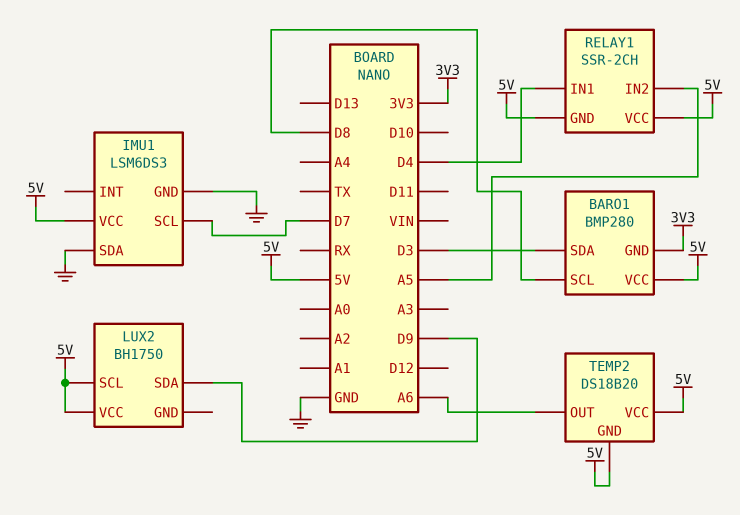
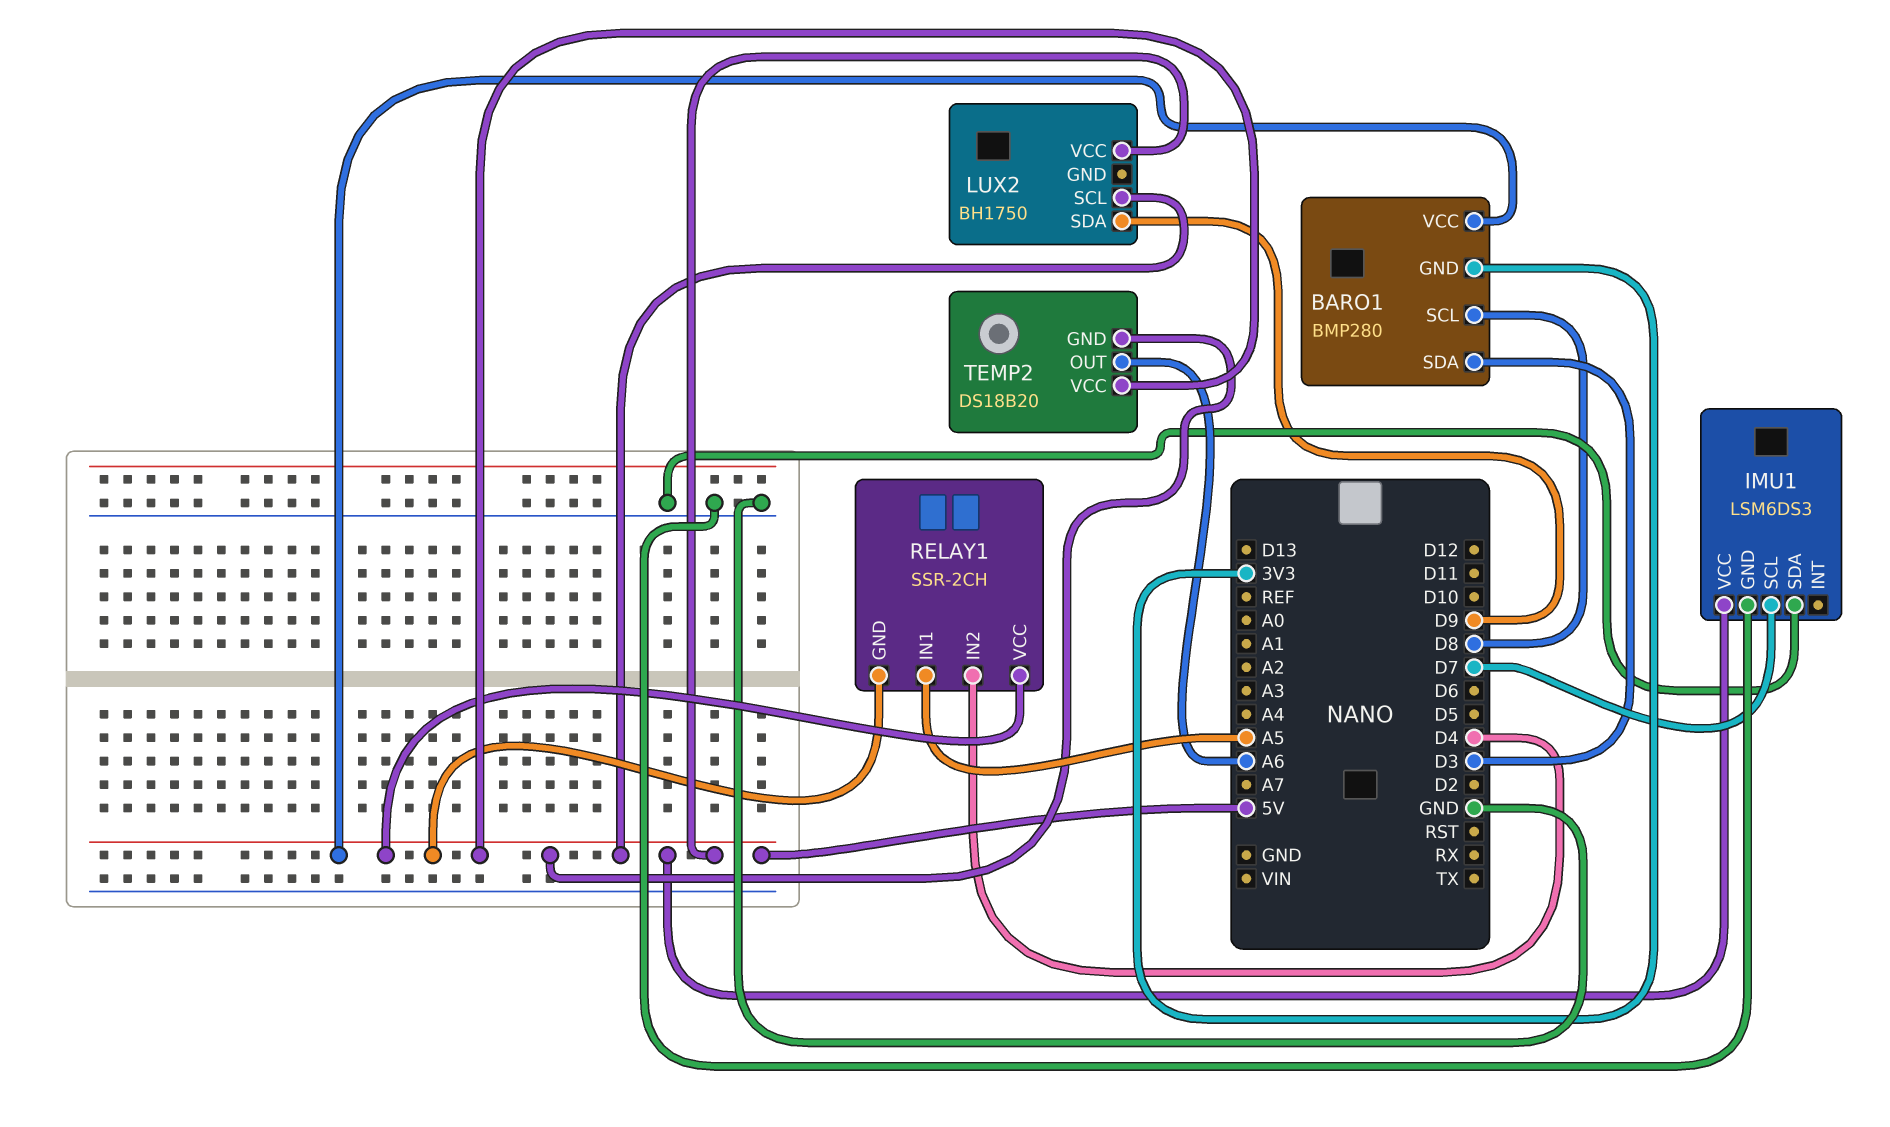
RELAY1 pin IN1: D4 -> A5
RELAY1 pin IN2: A5 -> D4

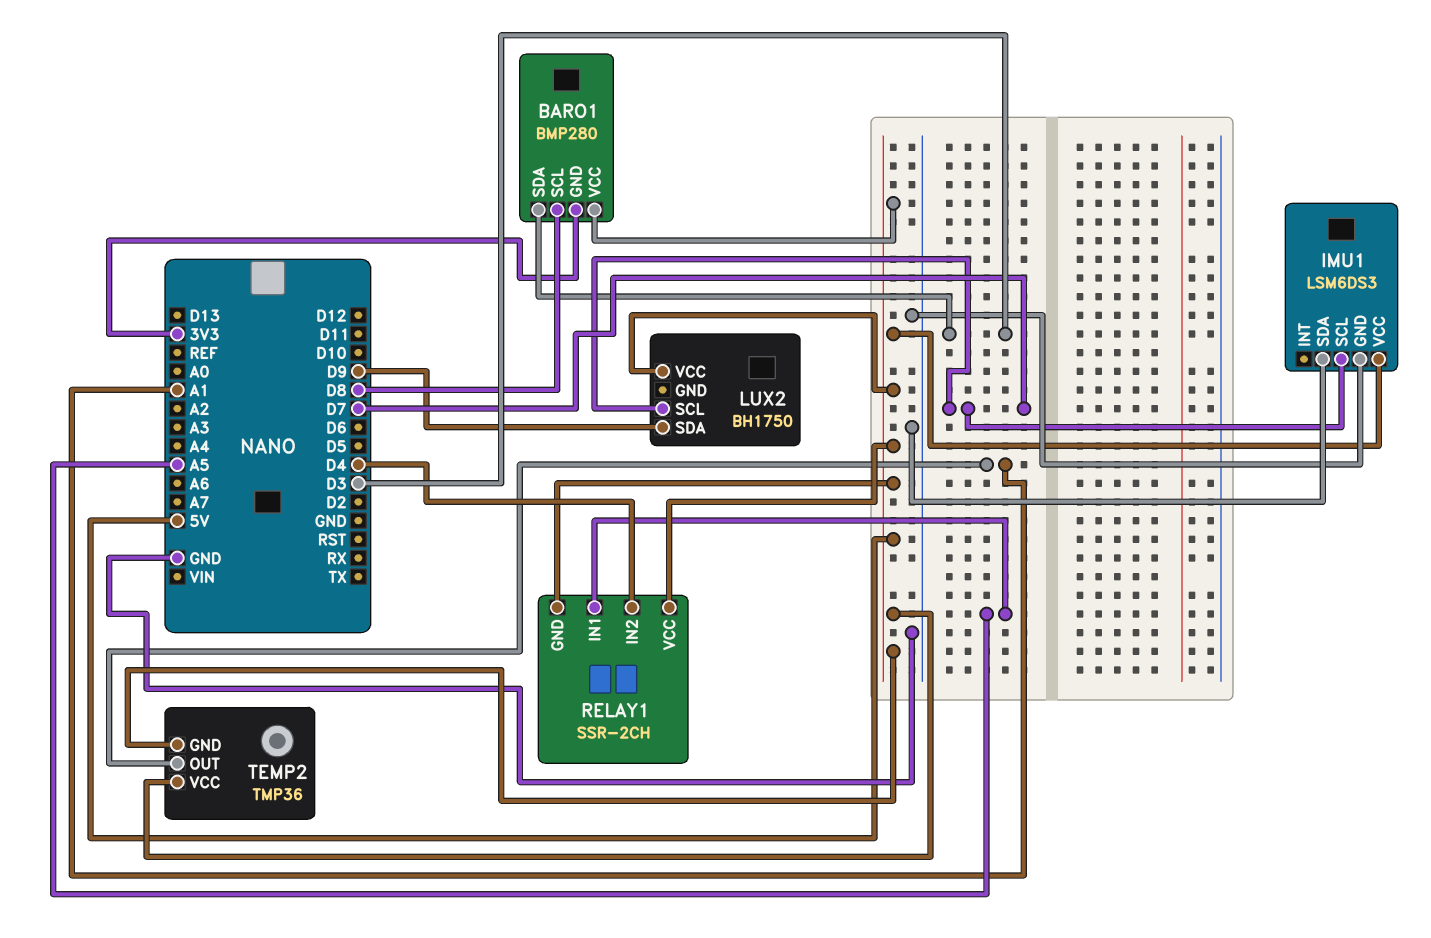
LUX2 pin SCL: 5V -> D7
TEMP2: DS18B20 -> TMP36
TEMP2 pin OUT: A6 -> A1

